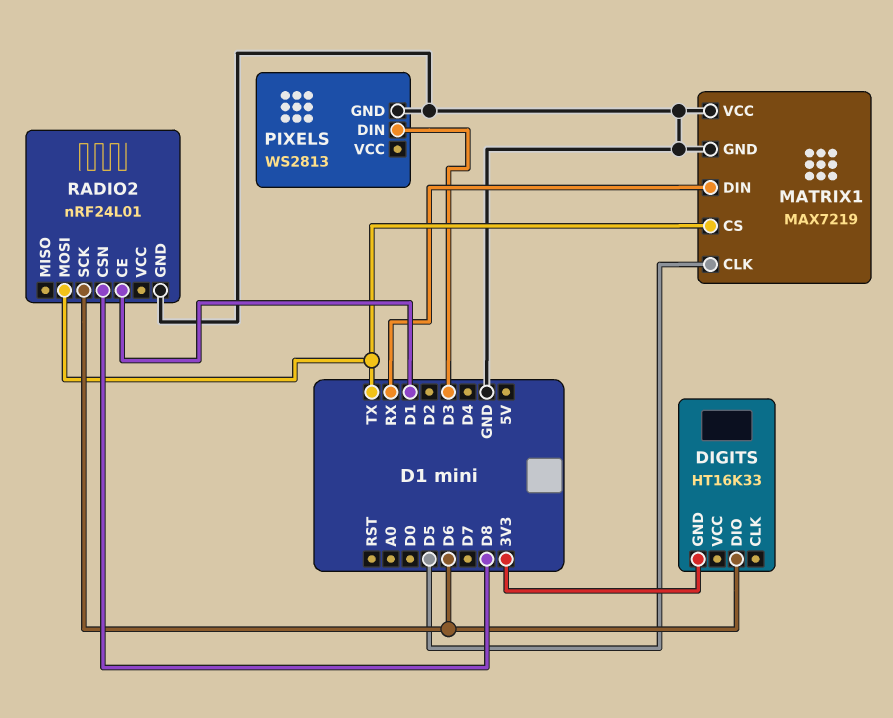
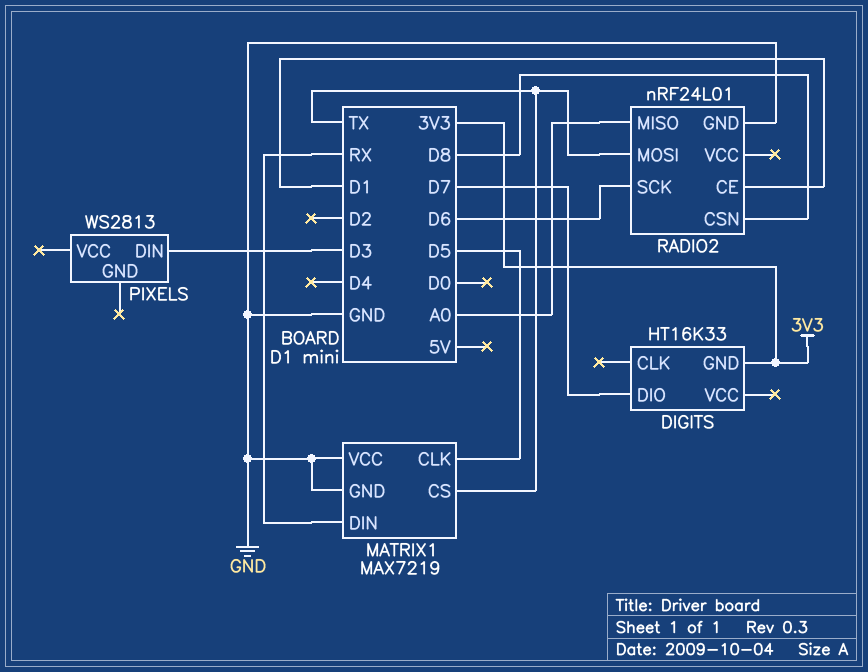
DIGITS pin DIO: D6 -> D7
PIXELS pin GND: GND -> none
RADIO2 pin MISO: none -> A0

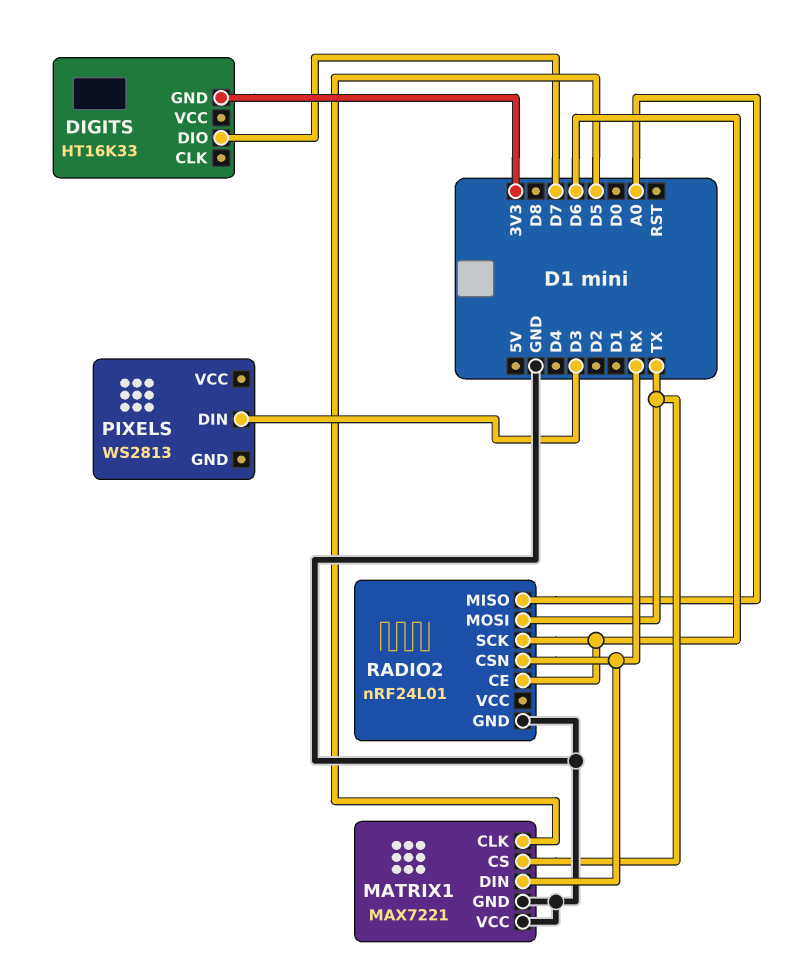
MATRIX1: MAX7219 -> MAX7221
RADIO2 pin CE: D1 -> D6
RADIO2 pin CSN: D8 -> RX

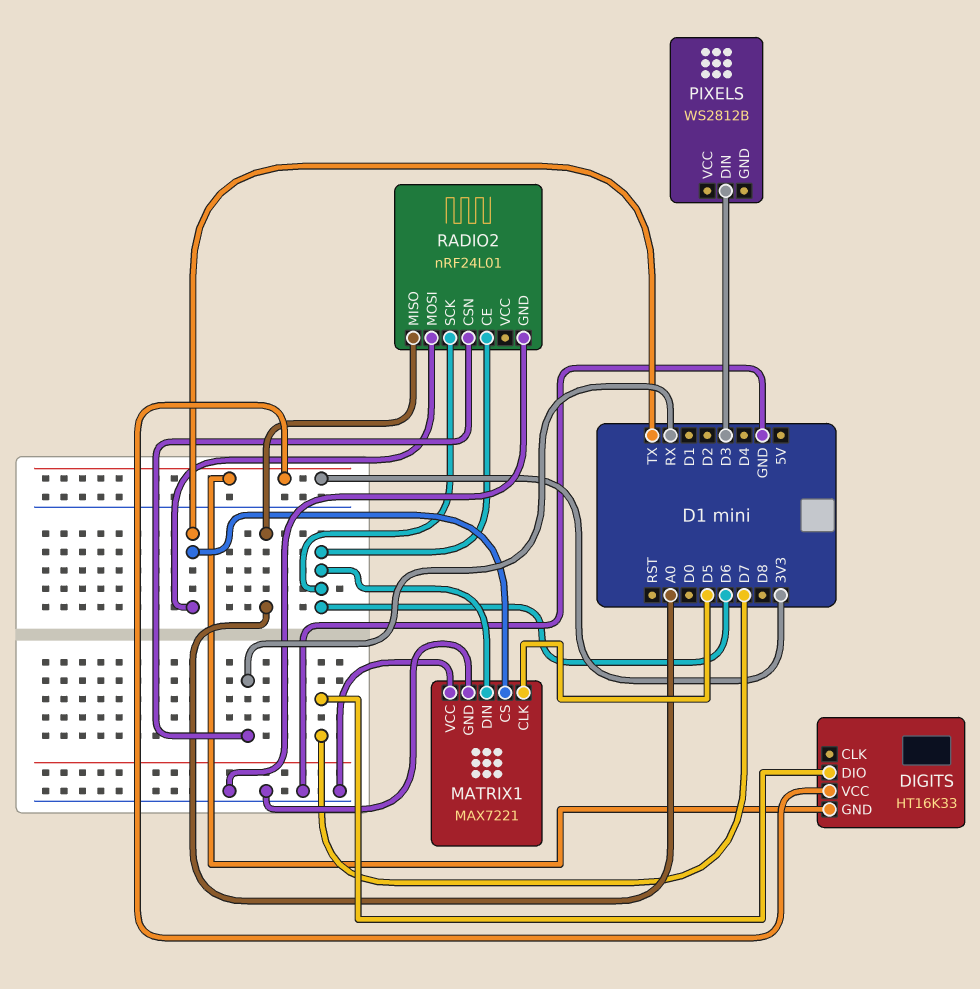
DIGITS pin VCC: none -> 3V3
MATRIX1 pin DIN: RX -> D6
PIXELS: WS2813 -> WS2812B

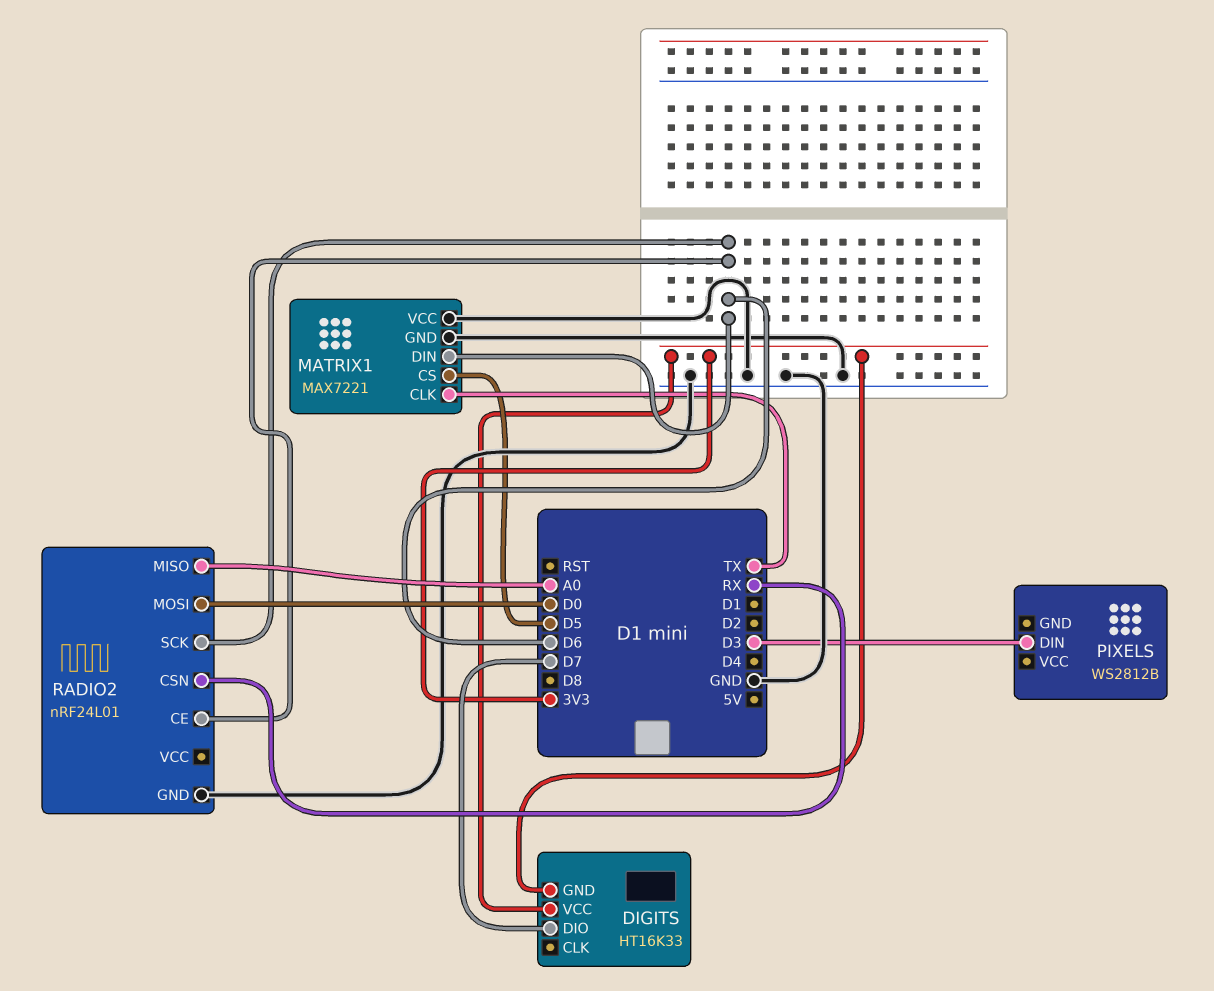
MATRIX1 pin CLK: D5 -> TX
MATRIX1 pin CS: TX -> D5
RADIO2 pin MOSI: TX -> D0

